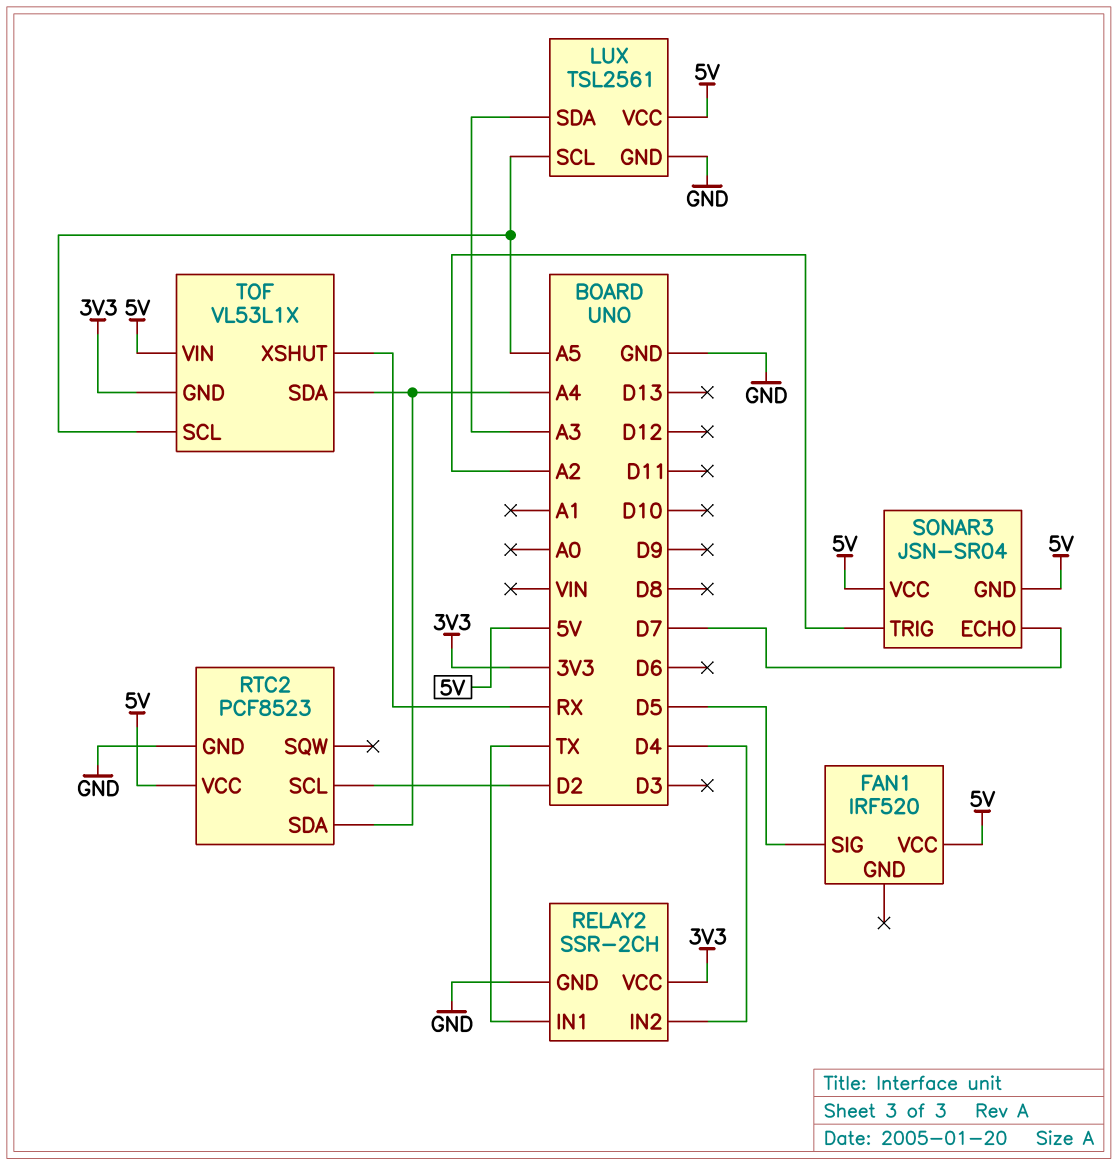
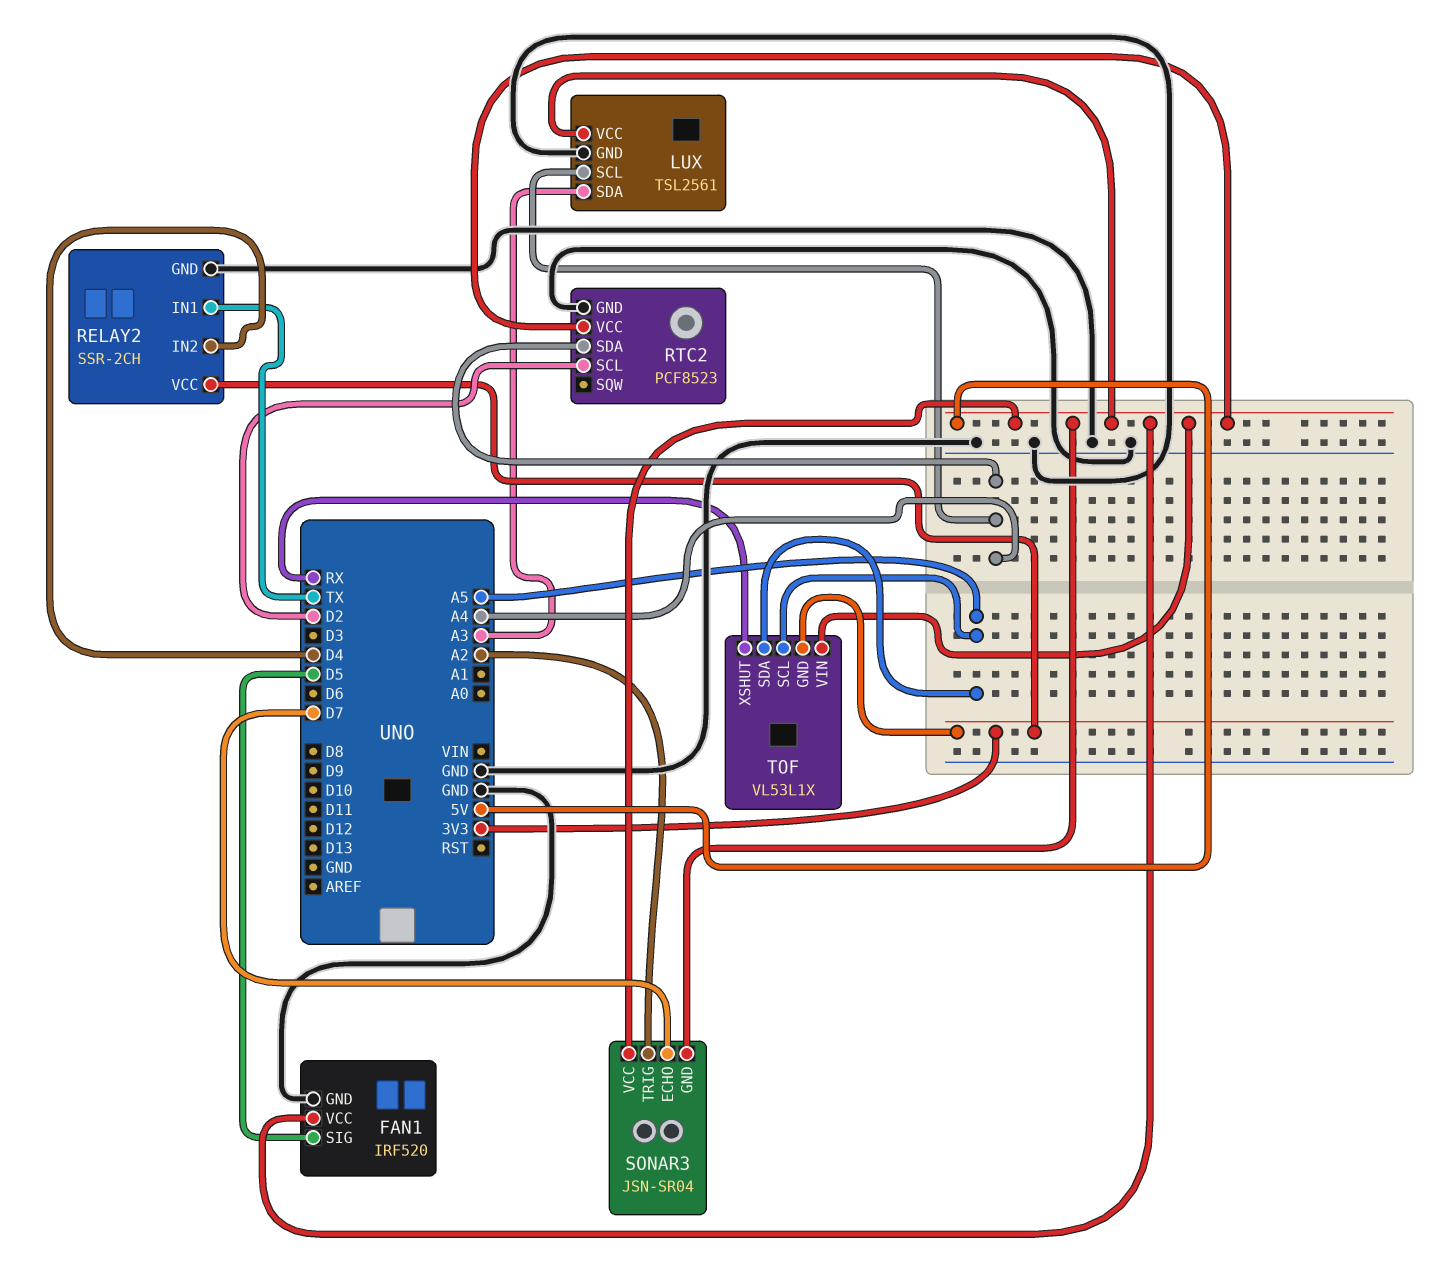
FAN1 pin GND: none -> GND
LUX pin SCL: A5 -> A4
TOF pin SDA: A4 -> A5

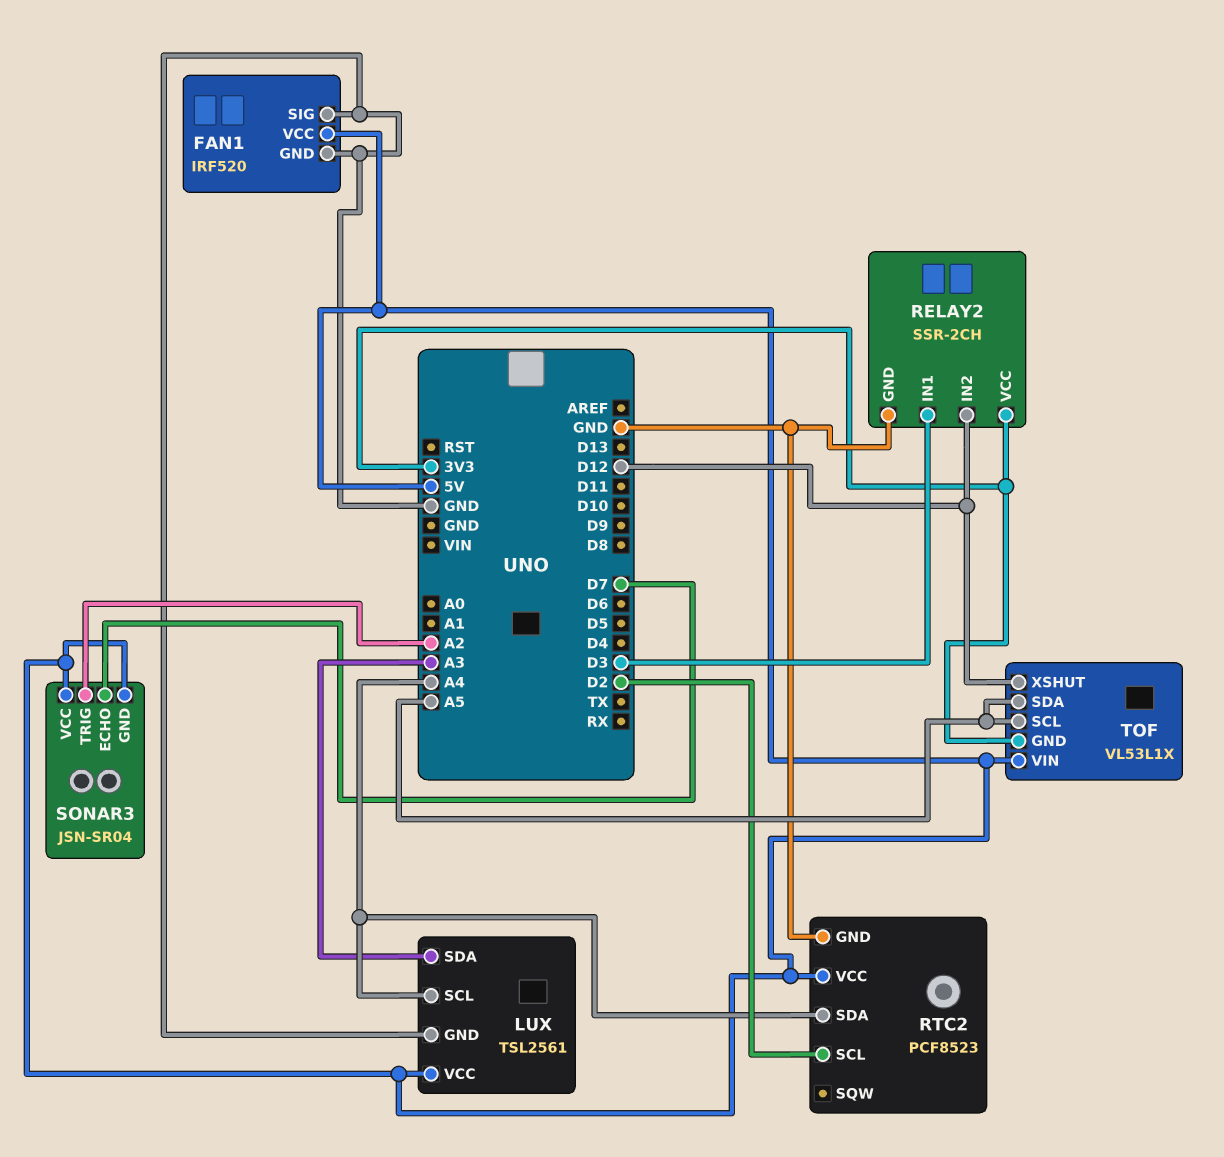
FAN1 pin SIG: D5 -> GND
RELAY2 pin IN1: TX -> D3
RELAY2 pin IN2: D4 -> D12
TOF pin XSHUT: RX -> D12

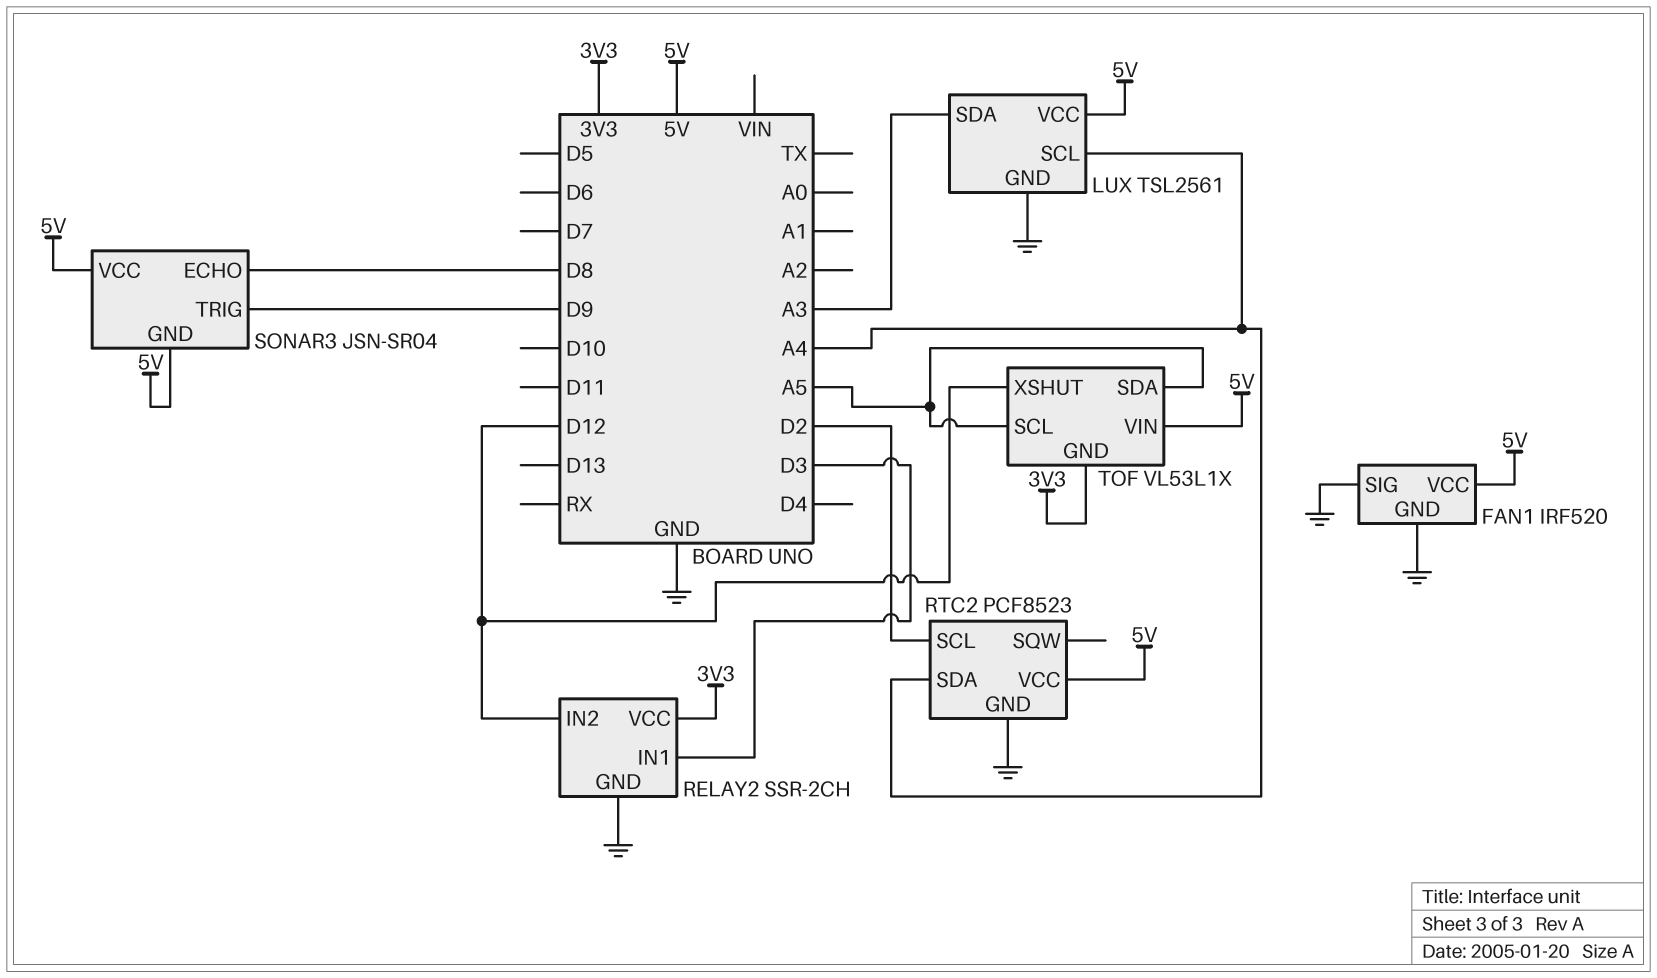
SONAR3 pin ECHO: D7 -> D8
SONAR3 pin TRIG: A2 -> D9

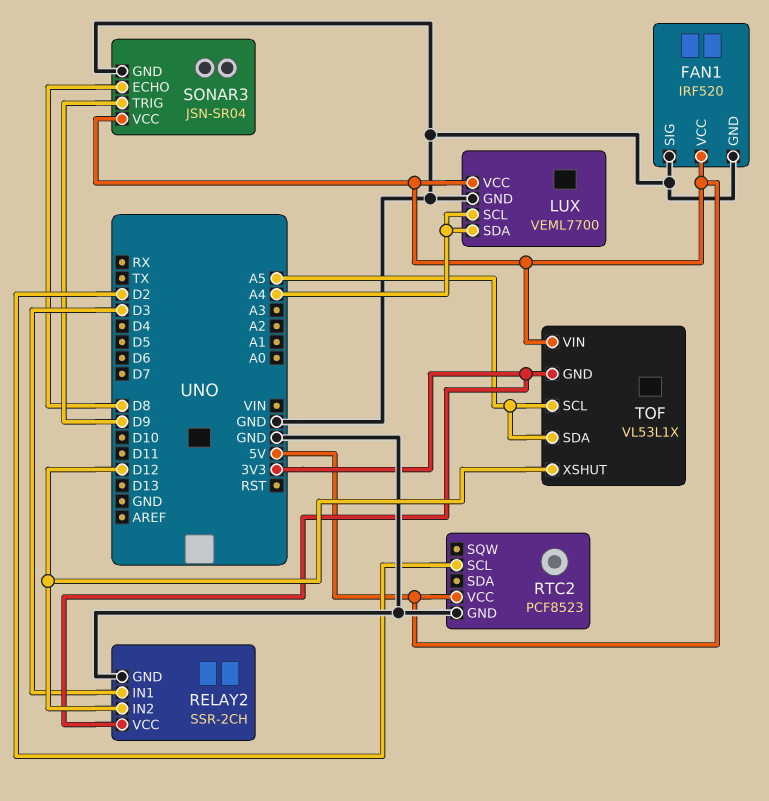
LUX: TSL2561 -> VEML7700
LUX pin SDA: A3 -> A4
RTC2 pin SDA: A4 -> none
SONAR3 pin GND: 5V -> GND

